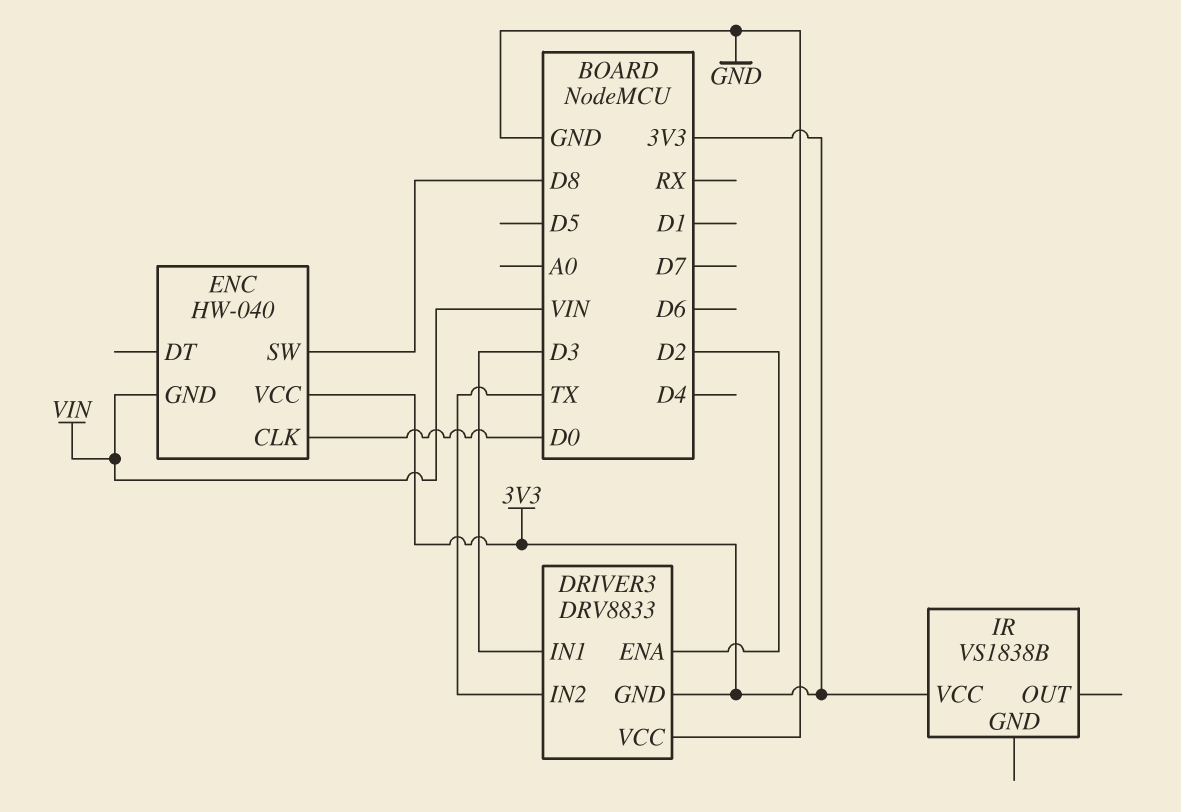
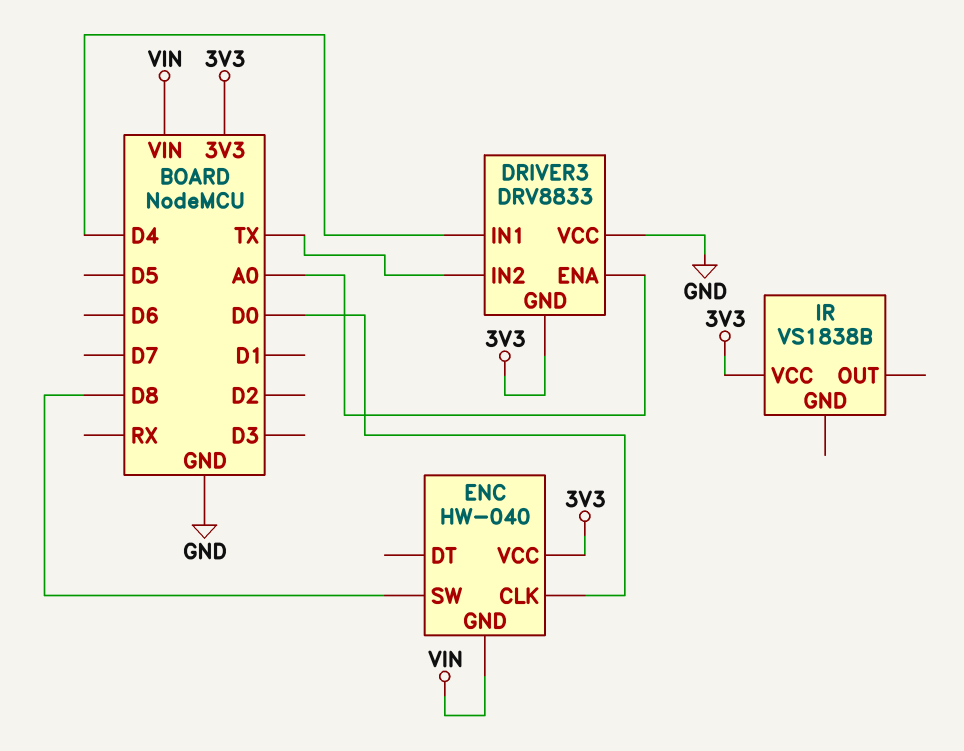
DRIVER3 pin ENA: D2 -> A0
DRIVER3 pin IN1: D3 -> D4

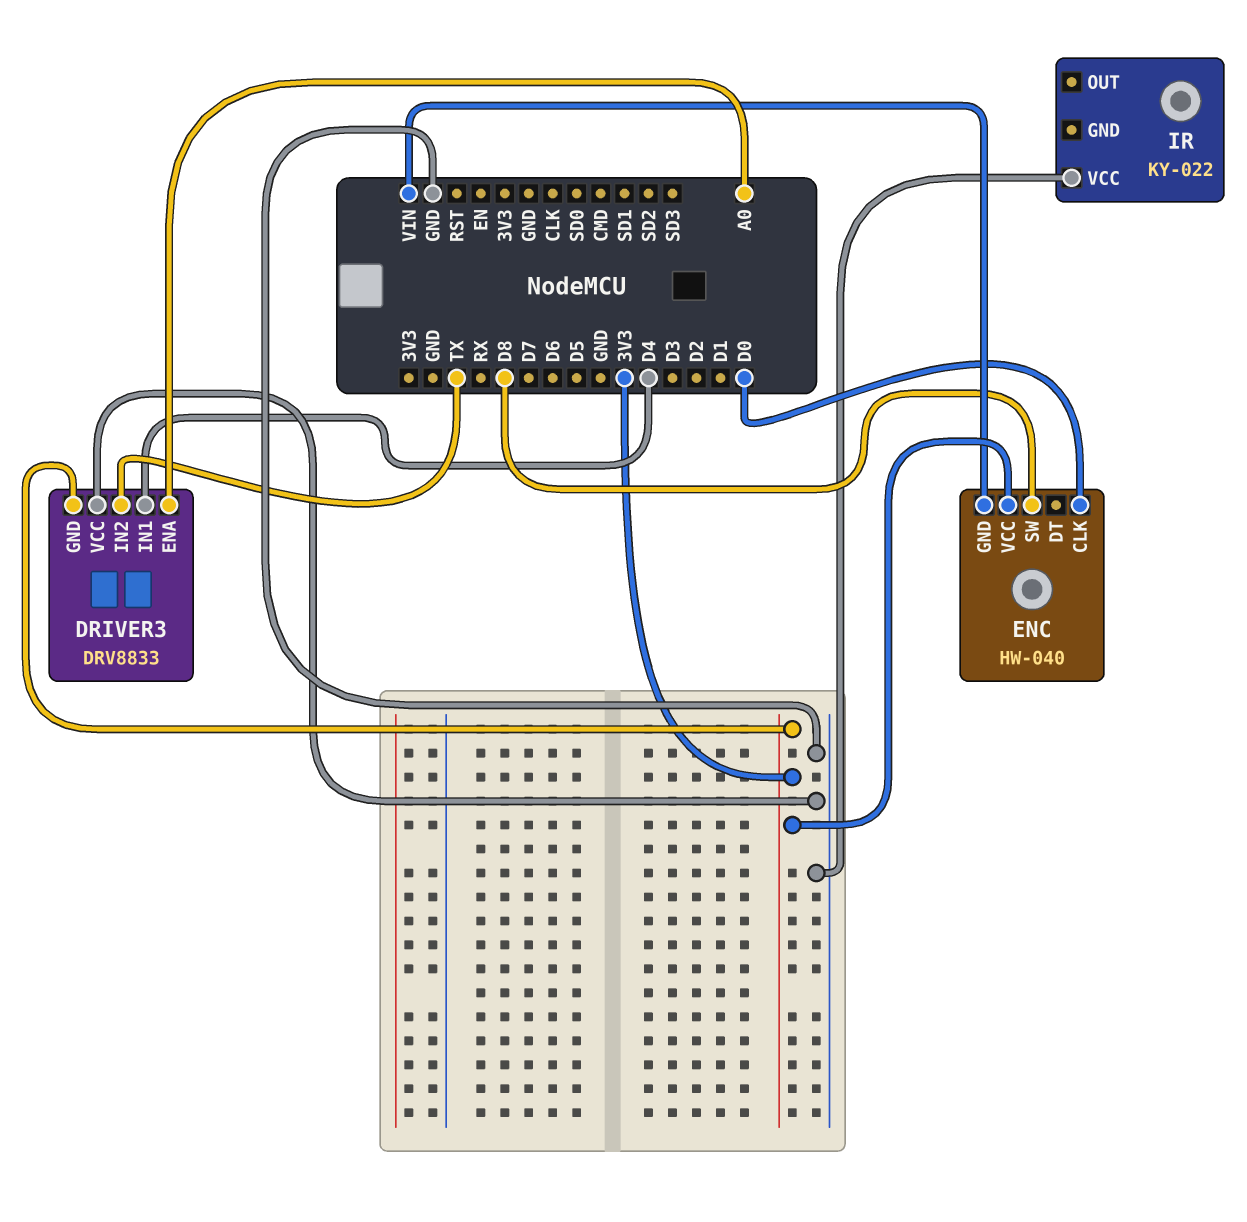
IR: VS1838B -> KY-022
IR pin VCC: 3V3 -> GND

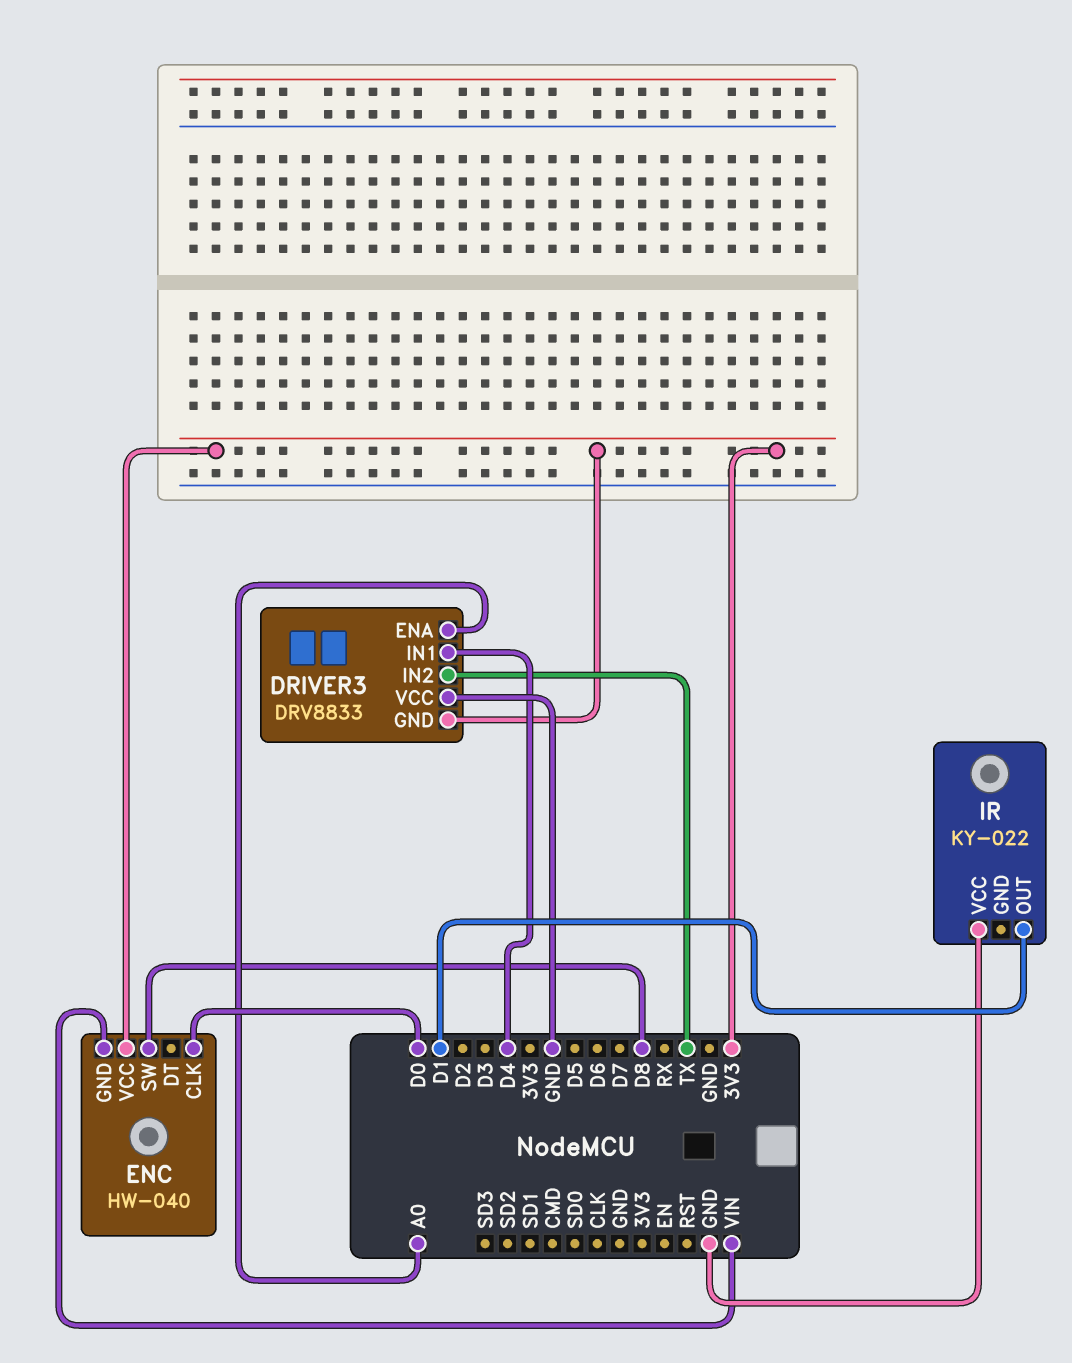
IR pin OUT: none -> D1

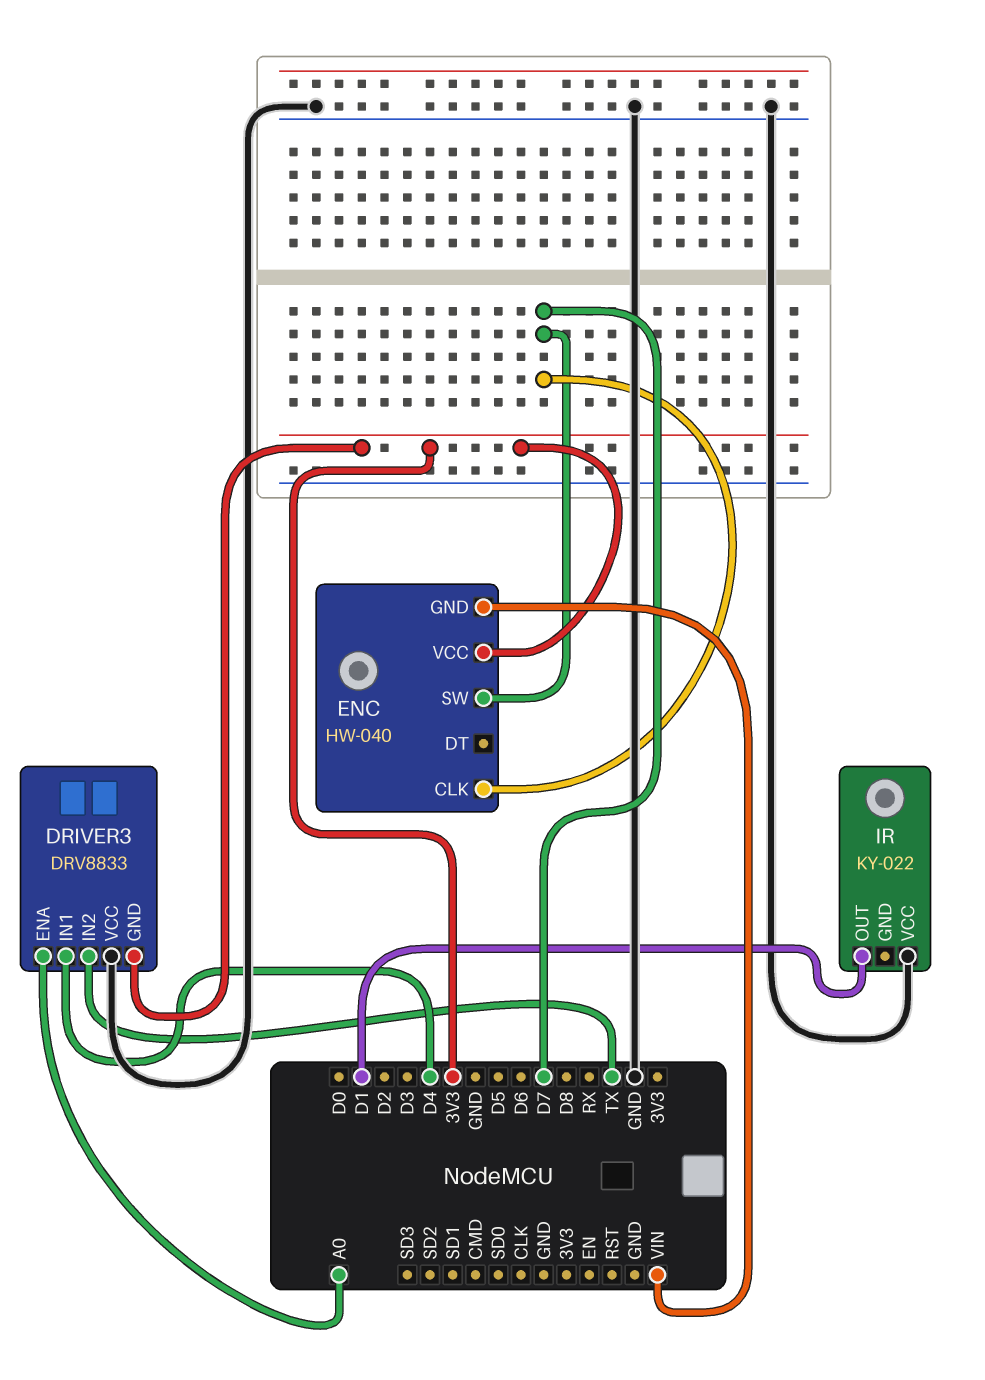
ENC pin CLK: D0 -> D7
ENC pin SW: D8 -> D7

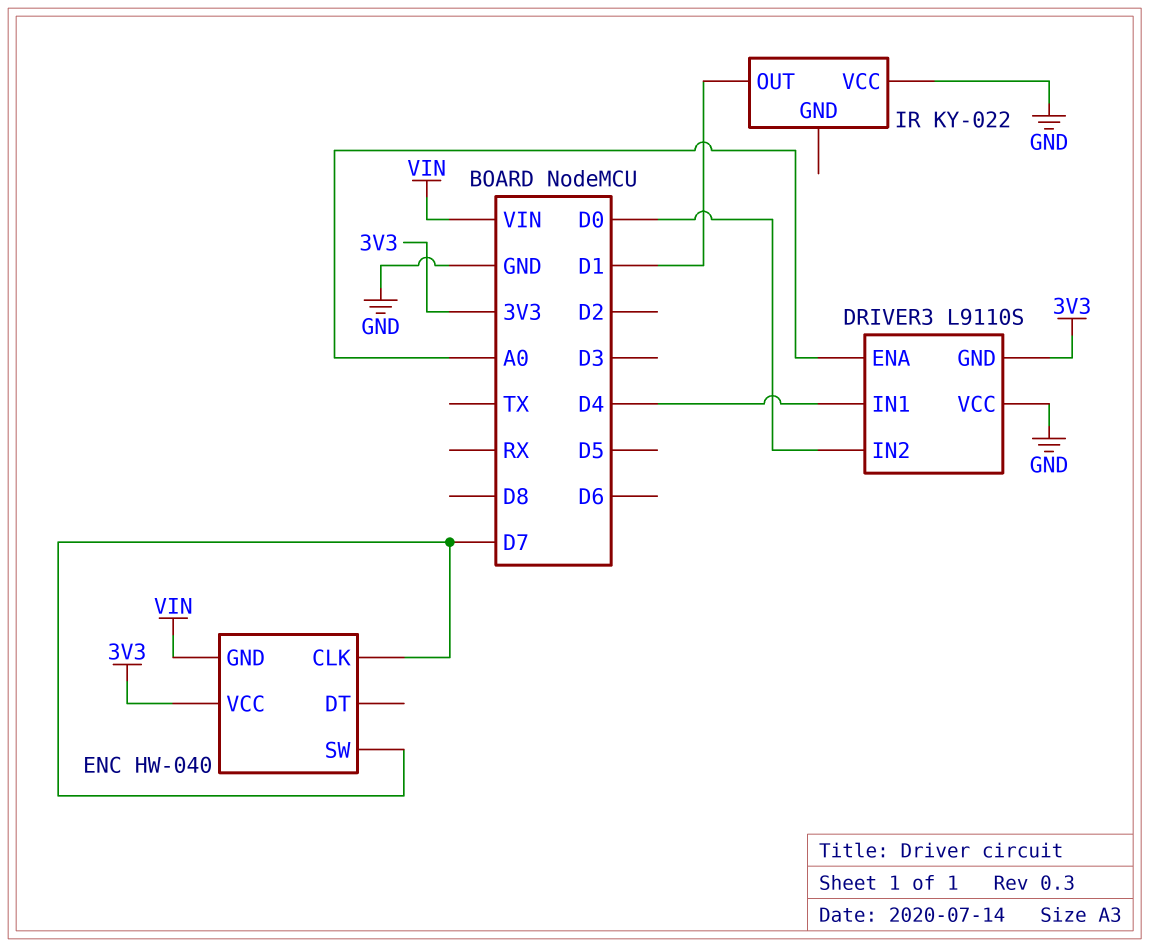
DRIVER3: DRV8833 -> L9110S
DRIVER3 pin IN2: TX -> D0

